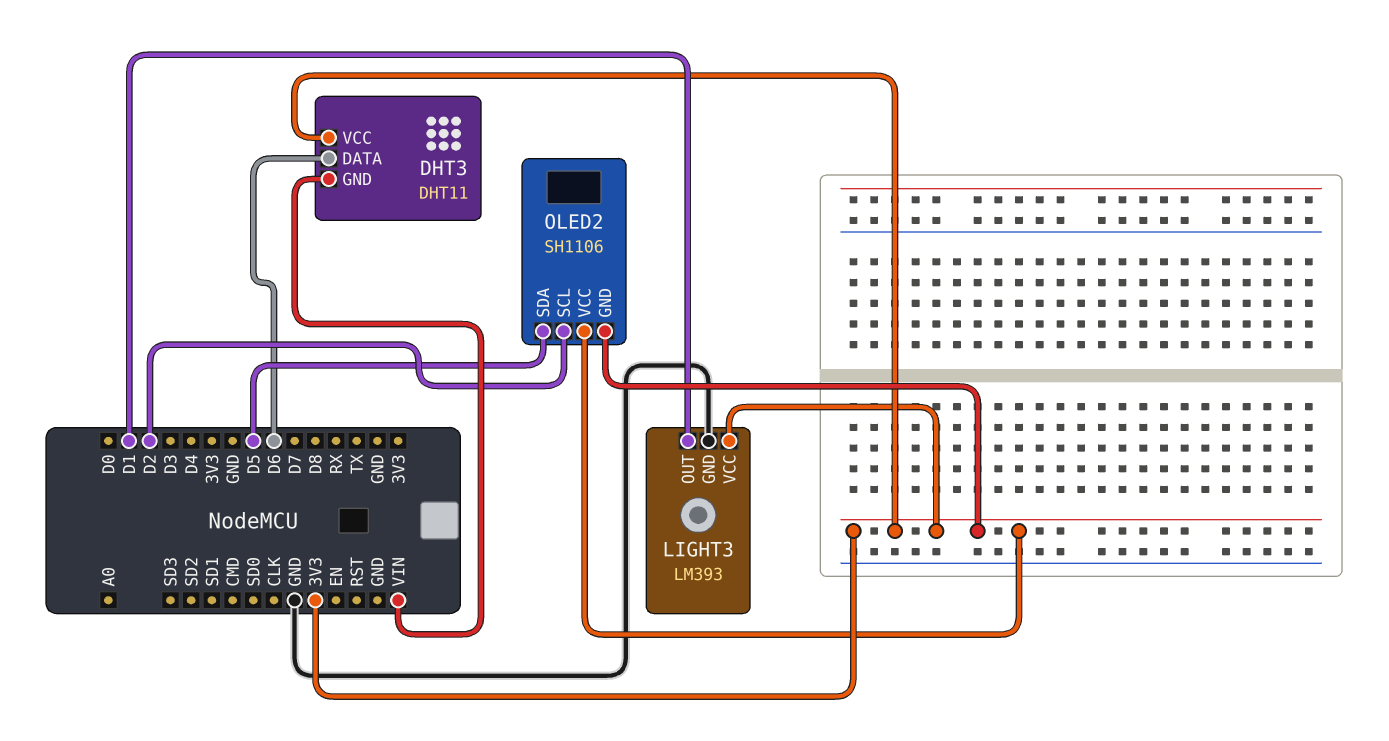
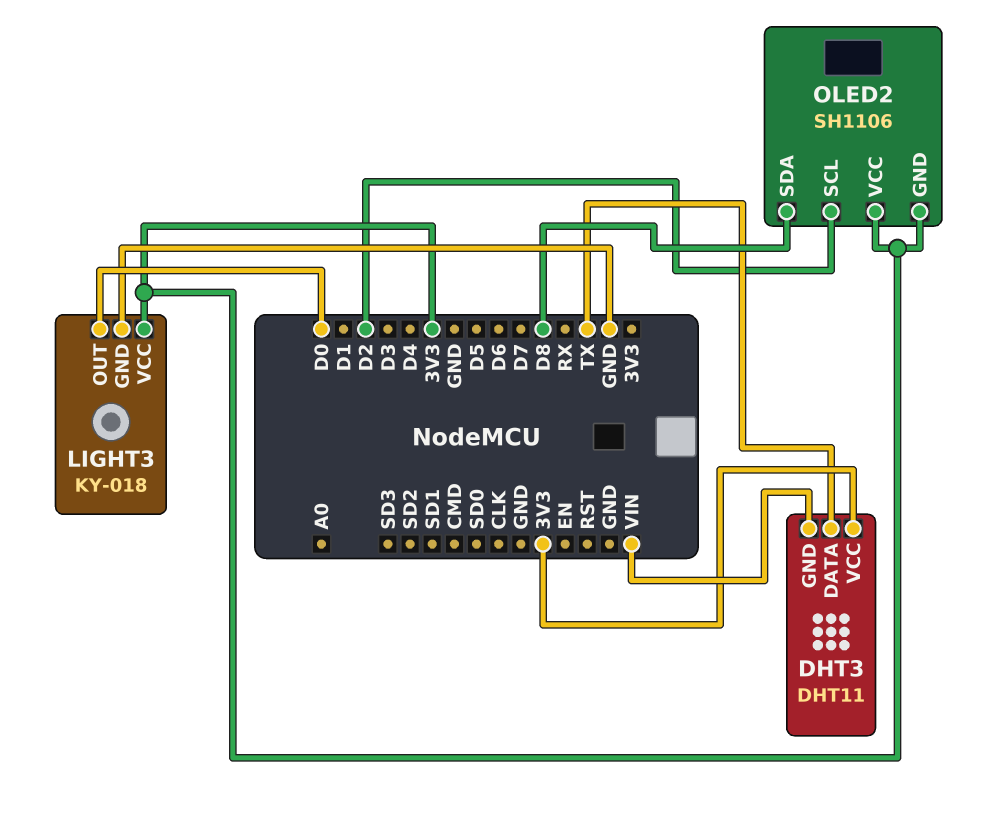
DHT3 pin DATA: D6 -> TX
LIGHT3: LM393 -> KY-018
LIGHT3 pin OUT: D1 -> D0
OLED2 pin SDA: D5 -> D8

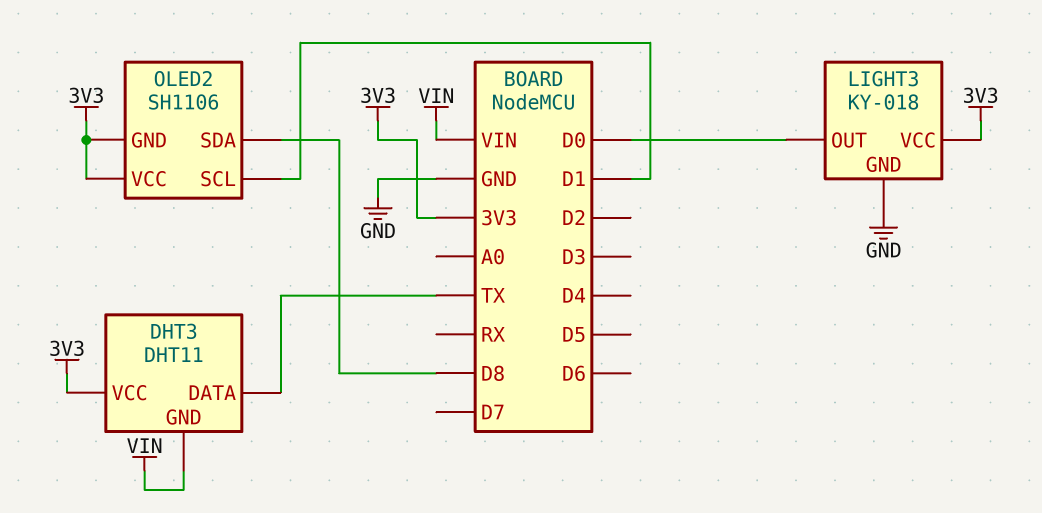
OLED2 pin SCL: D2 -> D1

